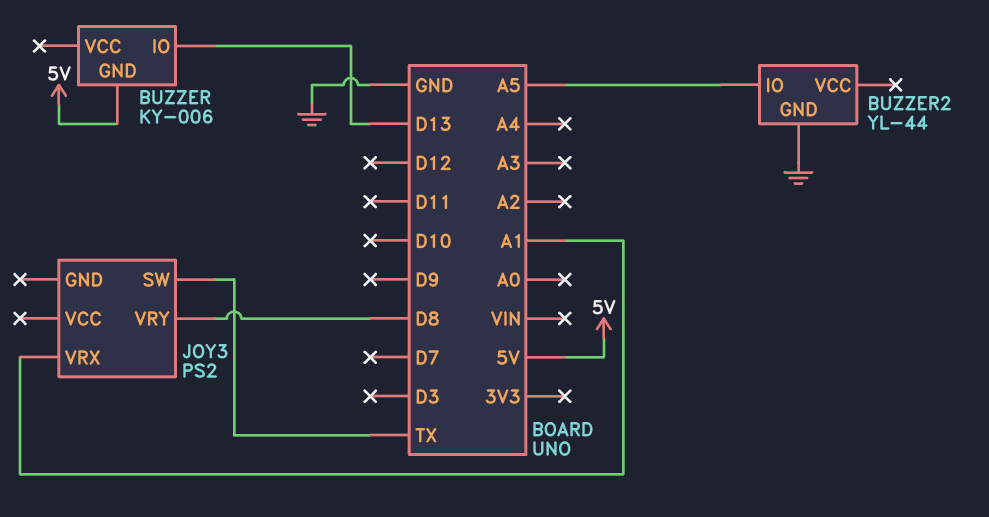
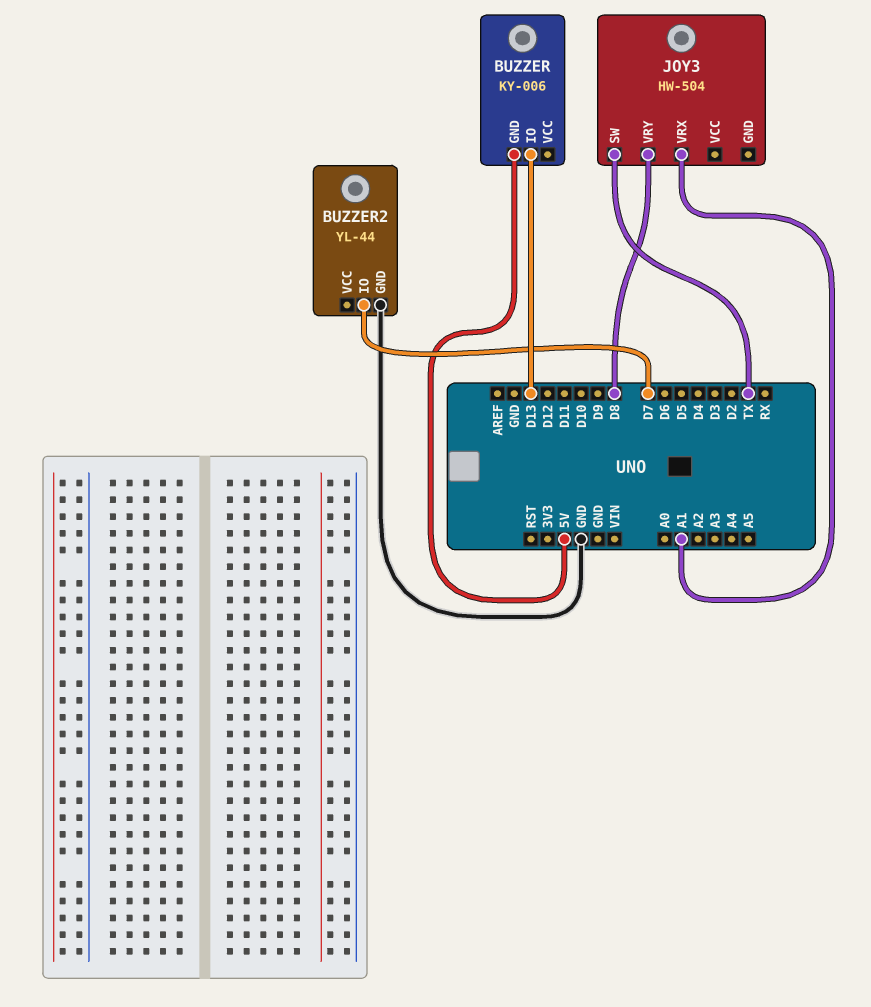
BUZZER2 pin IO: A5 -> D7
JOY3: PS2 -> HW-504

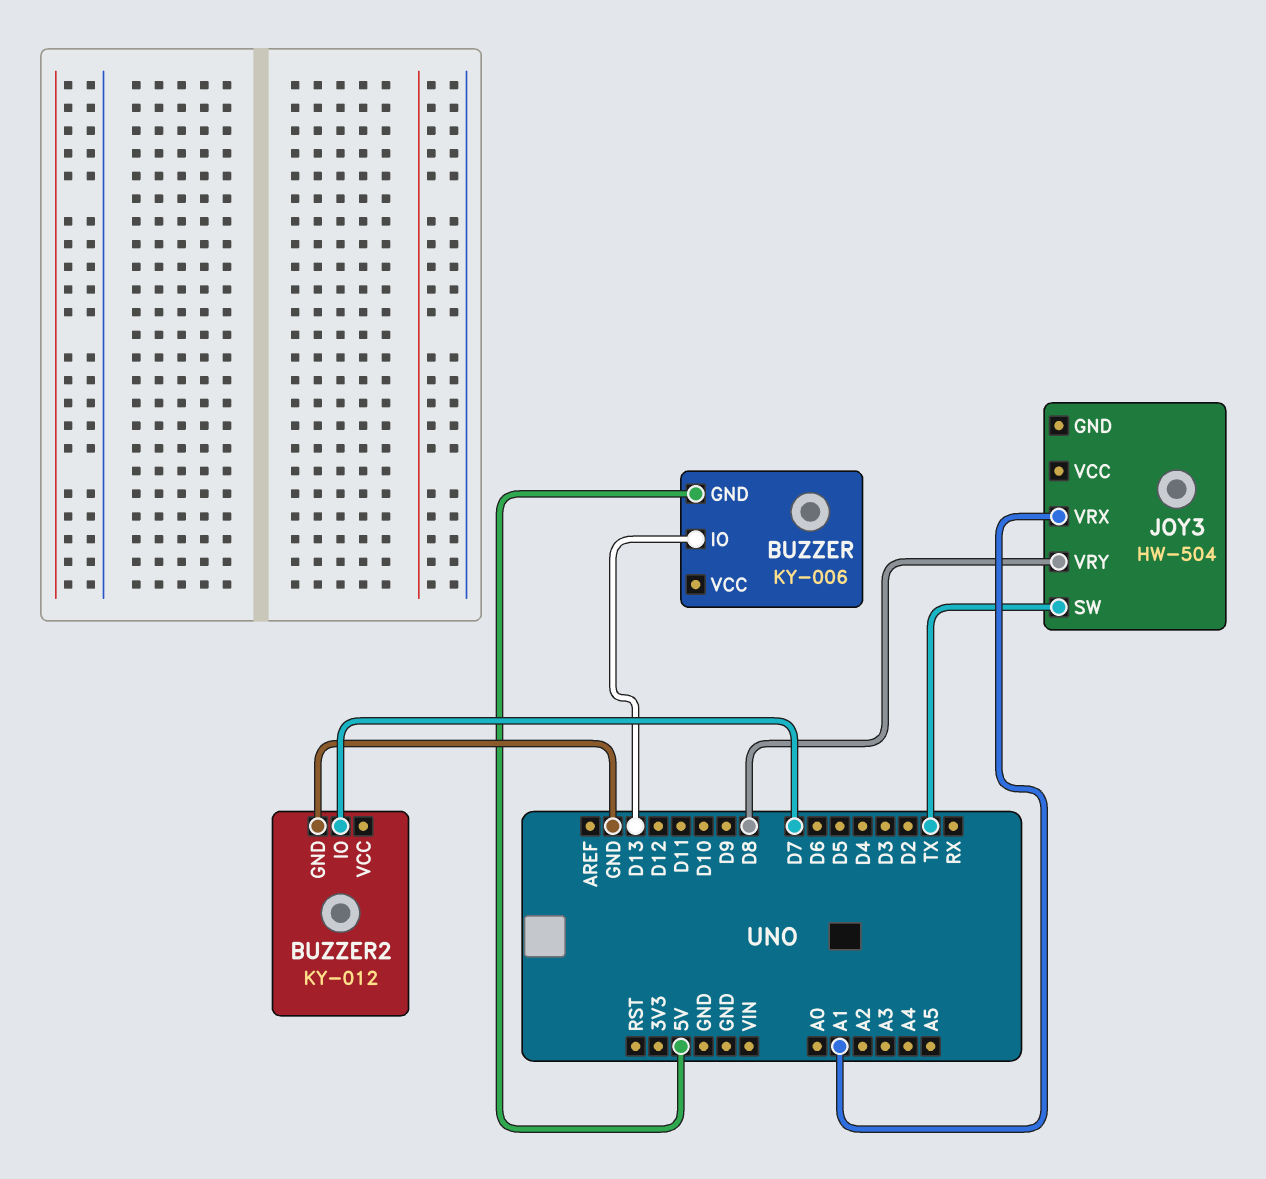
BUZZER2: YL-44 -> KY-012

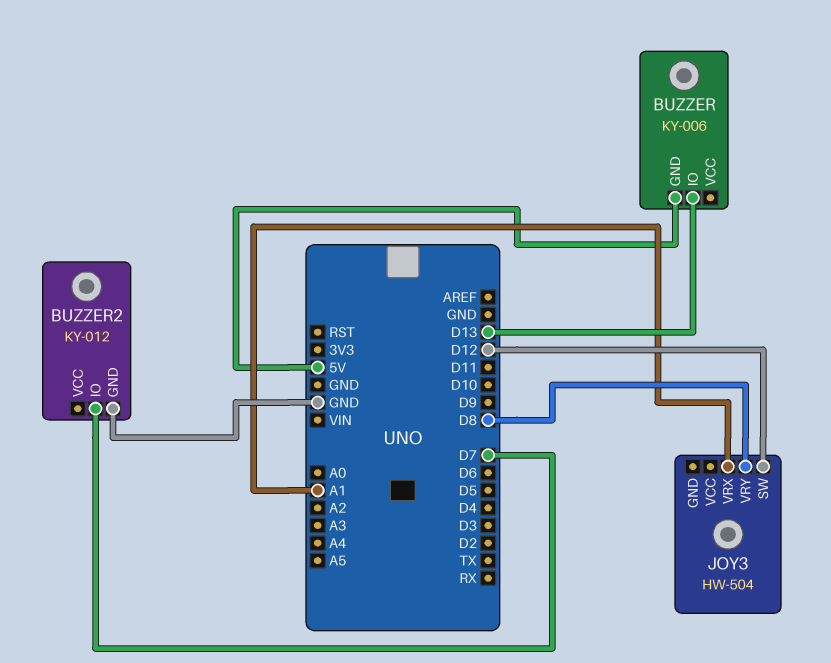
JOY3 pin SW: TX -> D12

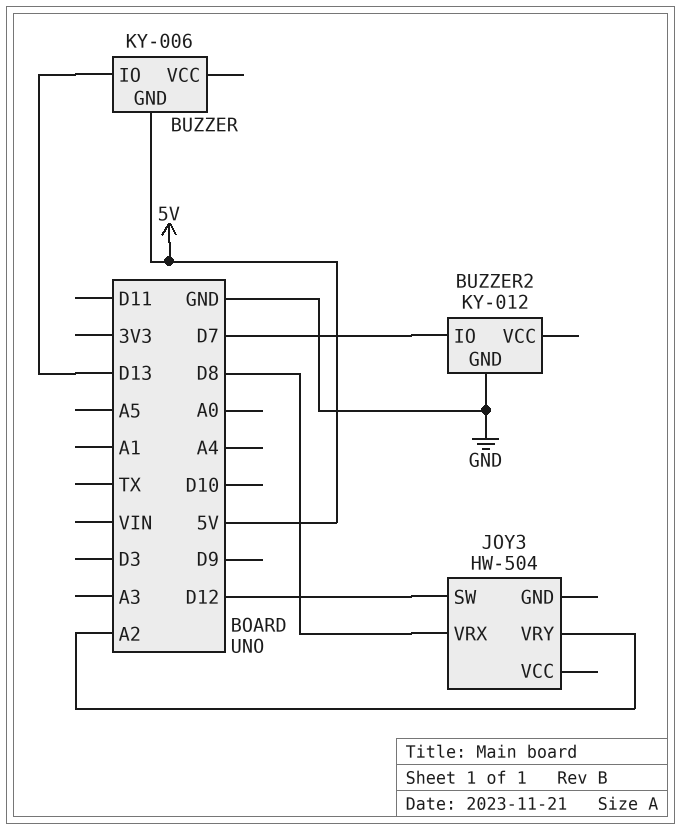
JOY3 pin VRX: A1 -> D8
JOY3 pin VRY: D8 -> A2

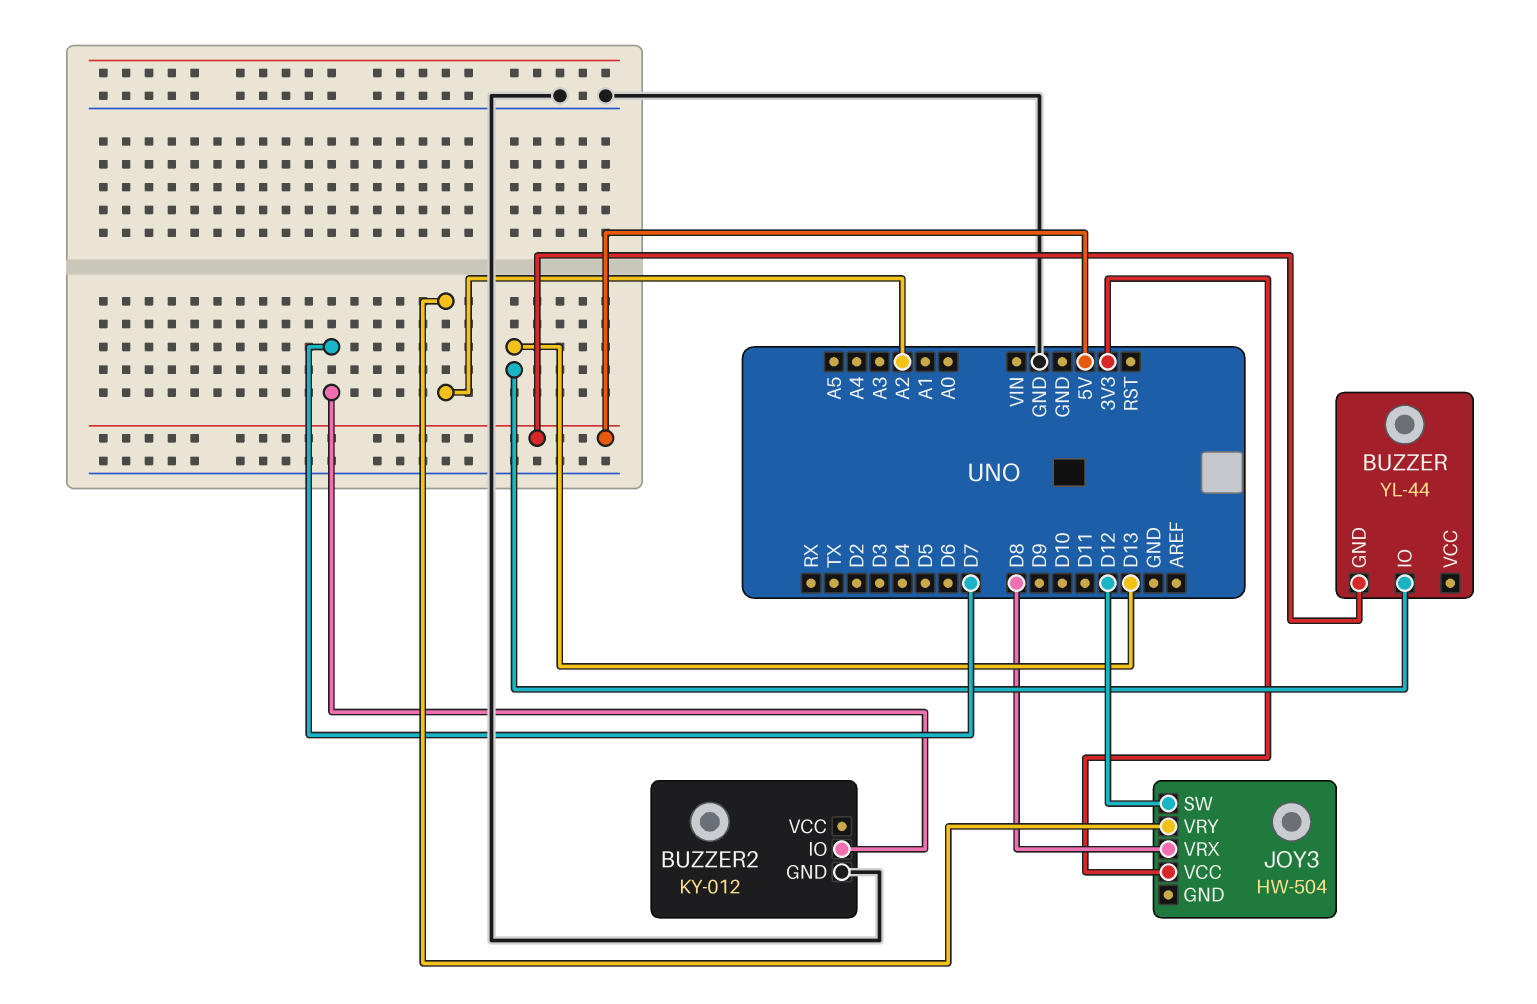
BUZZER: KY-006 -> YL-44
JOY3 pin VCC: none -> 3V3

